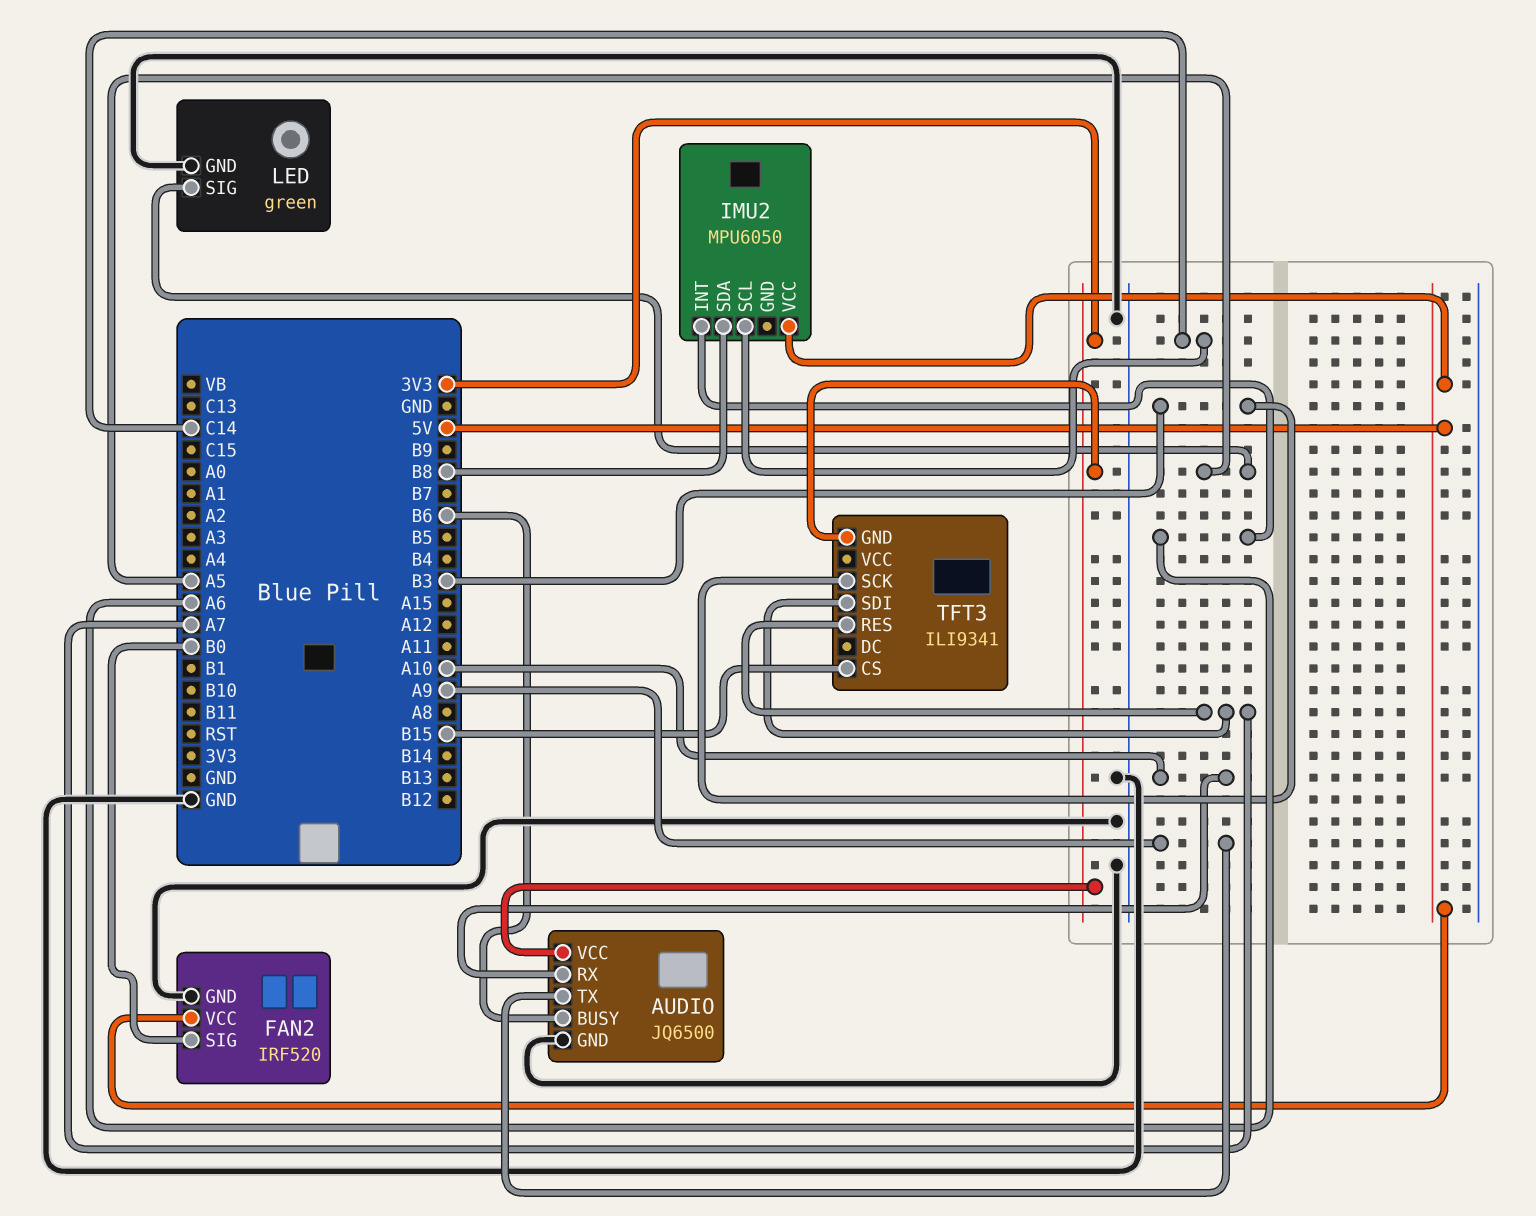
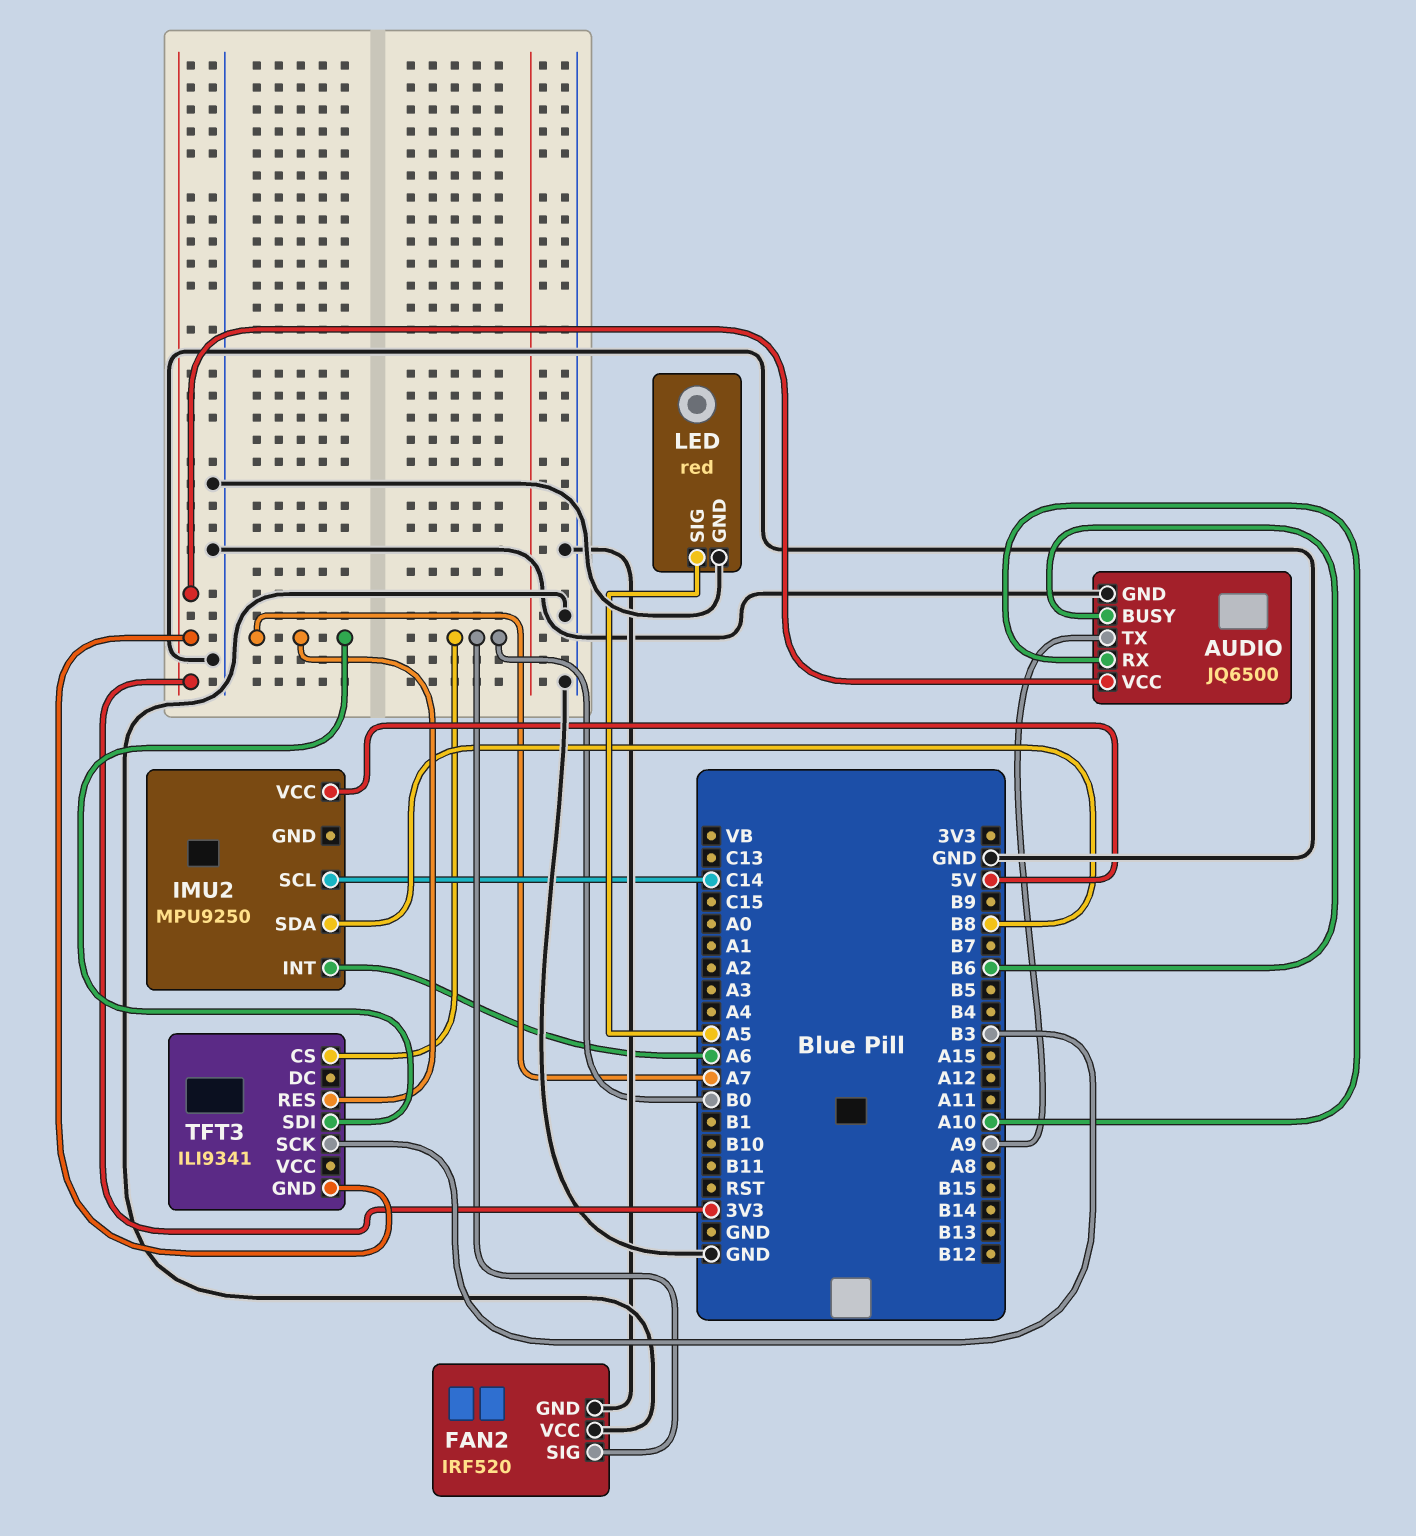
FAN2 pin VCC: 5V -> GND
IMU2: MPU6050 -> MPU9250
LED: green -> red
TFT3 pin CS: B15 -> B0

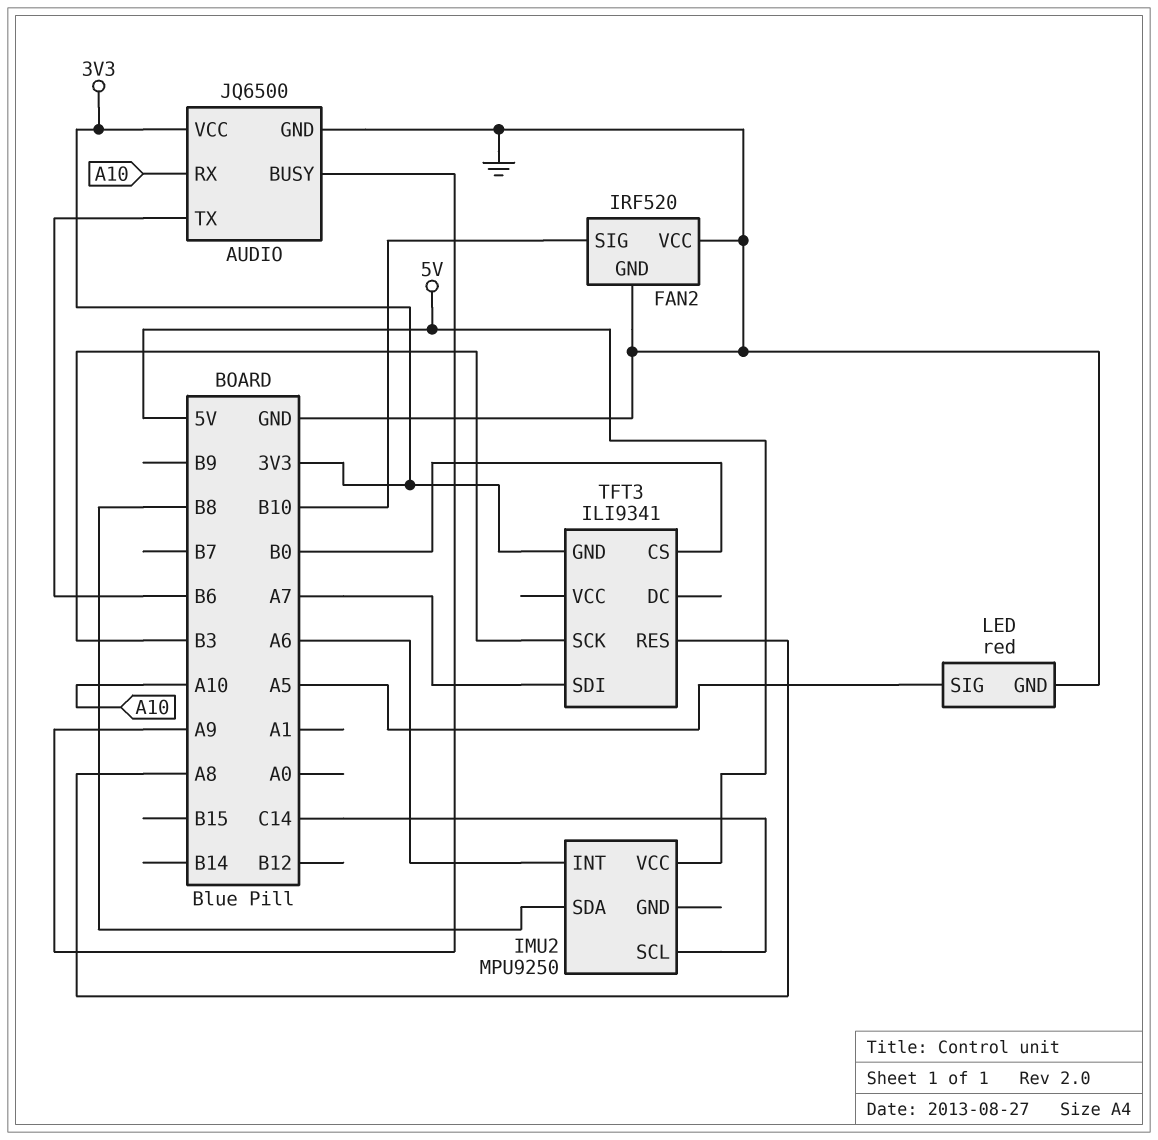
AUDIO pin BUSY: B6 -> A9
AUDIO pin TX: A9 -> B6
FAN2 pin SIG: B0 -> B10
TFT3 pin RES: A7 -> A8

